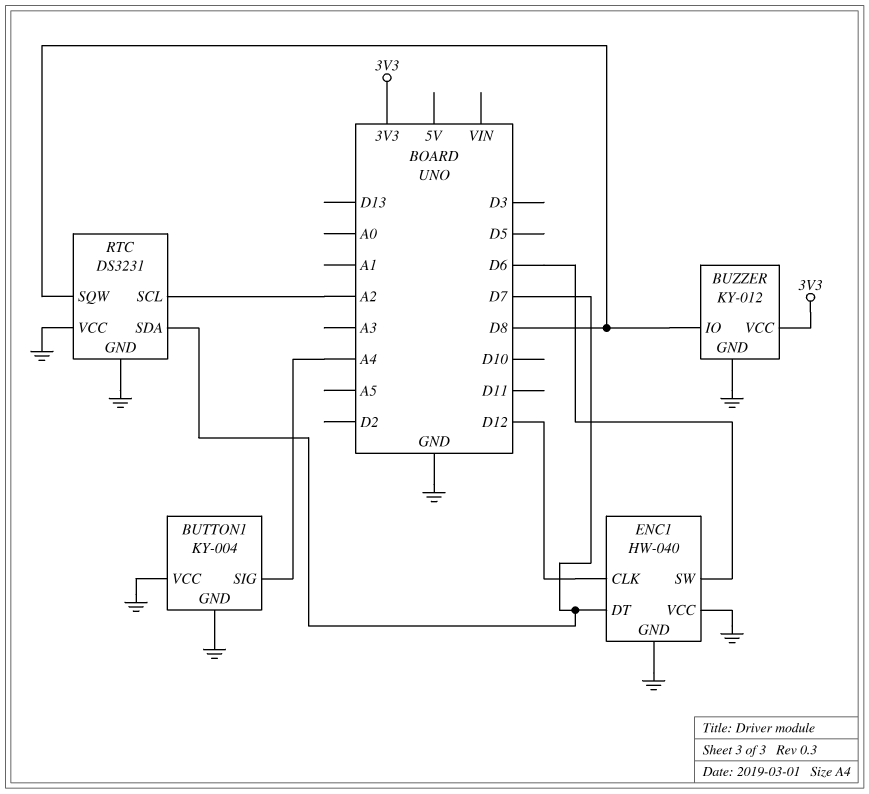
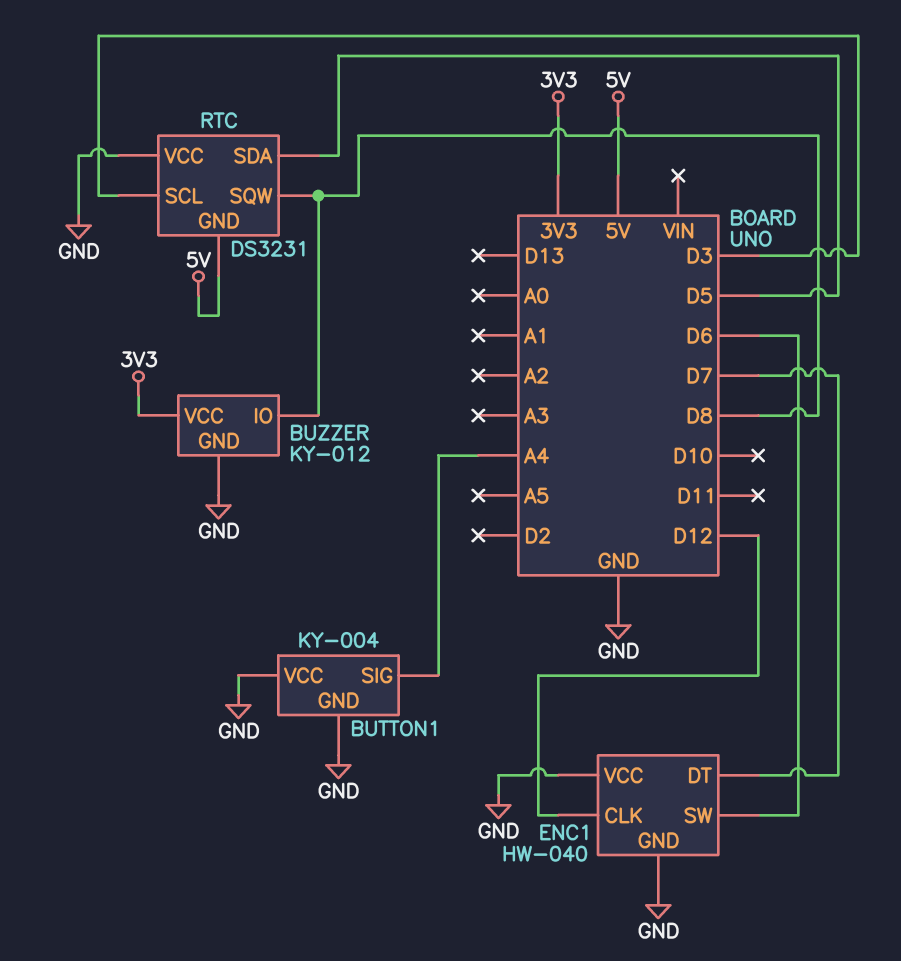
RTC pin GND: GND -> 5V
RTC pin SCL: A2 -> D3
RTC pin SDA: D7 -> D5

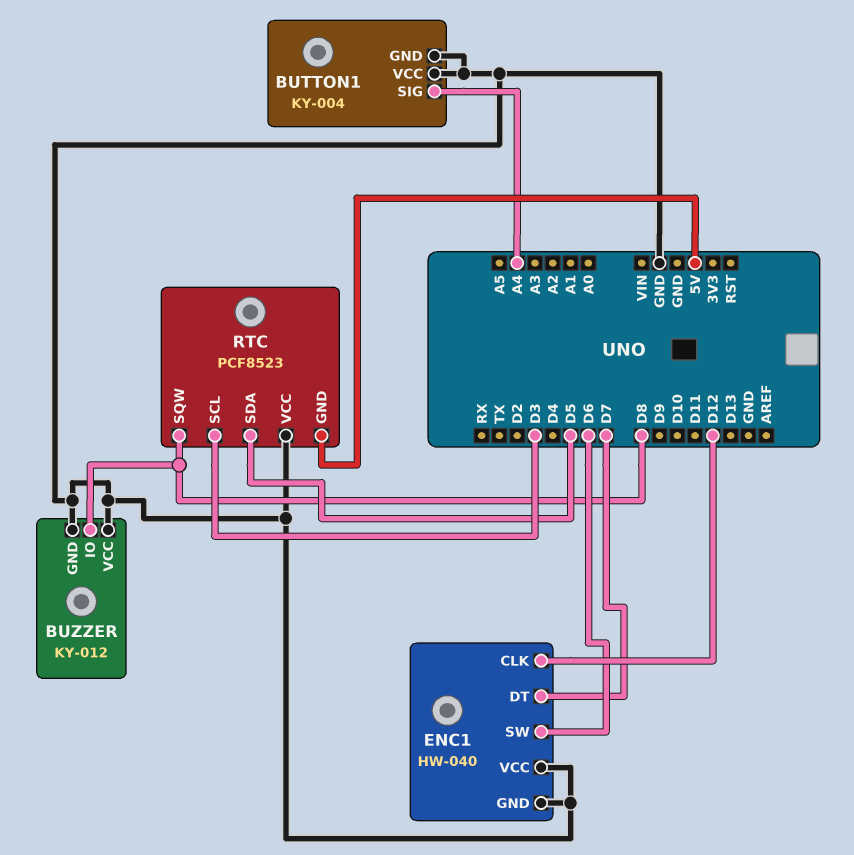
BUZZER pin VCC: 3V3 -> GND
RTC: DS3231 -> PCF8523

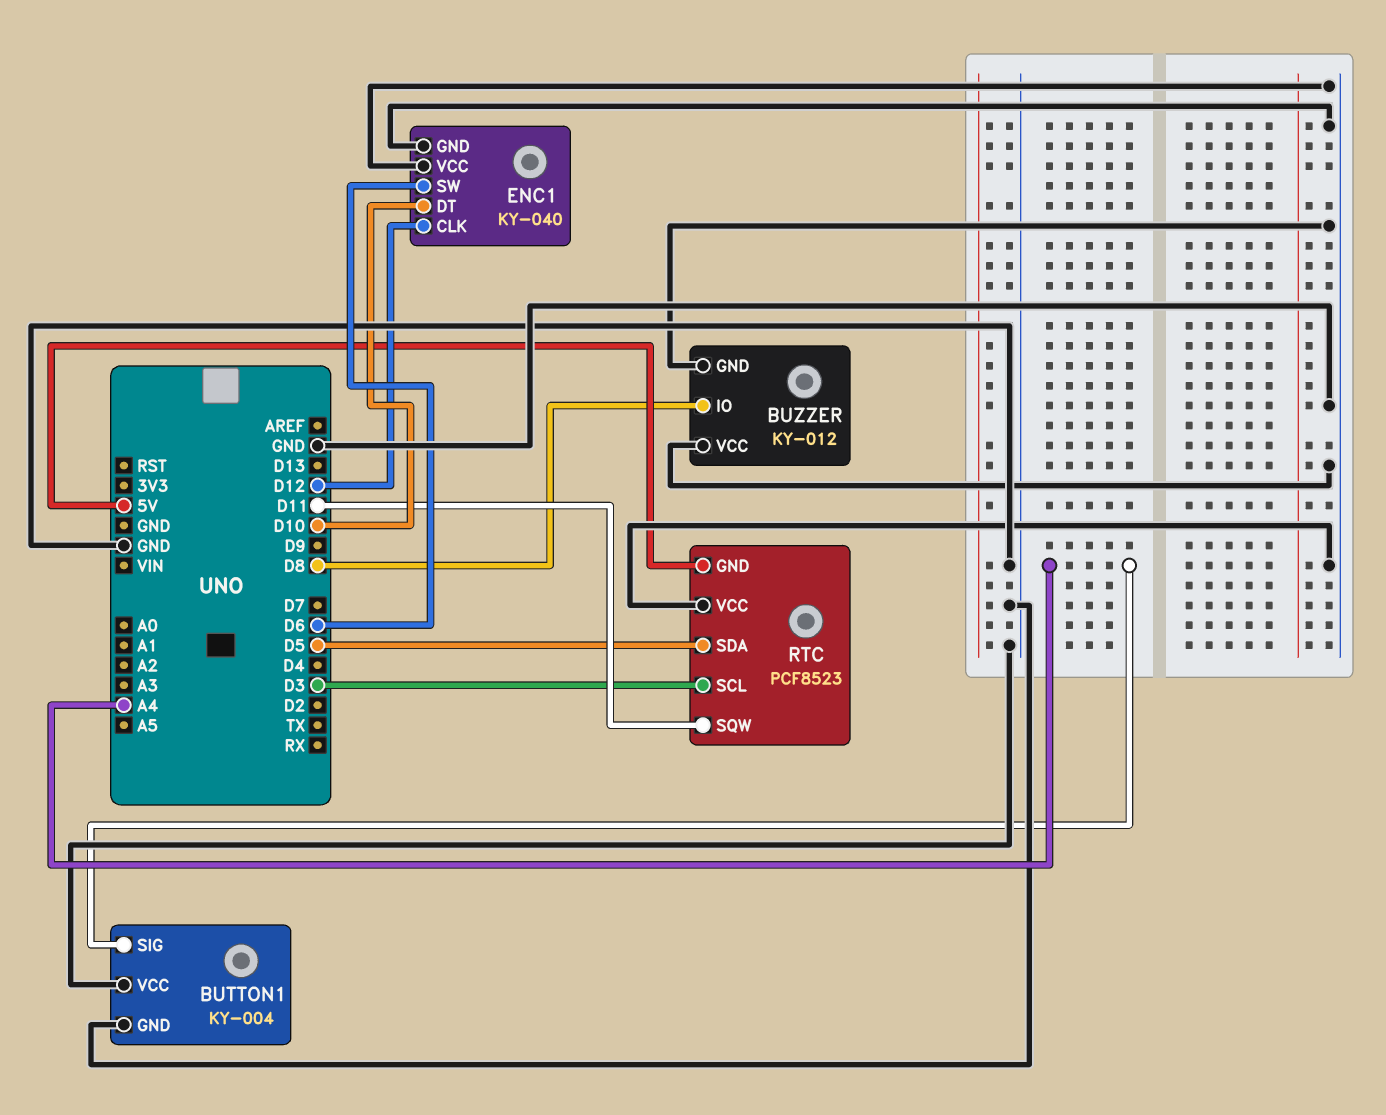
ENC1: HW-040 -> KY-040
ENC1 pin DT: D7 -> D10
RTC pin SQW: D8 -> D11

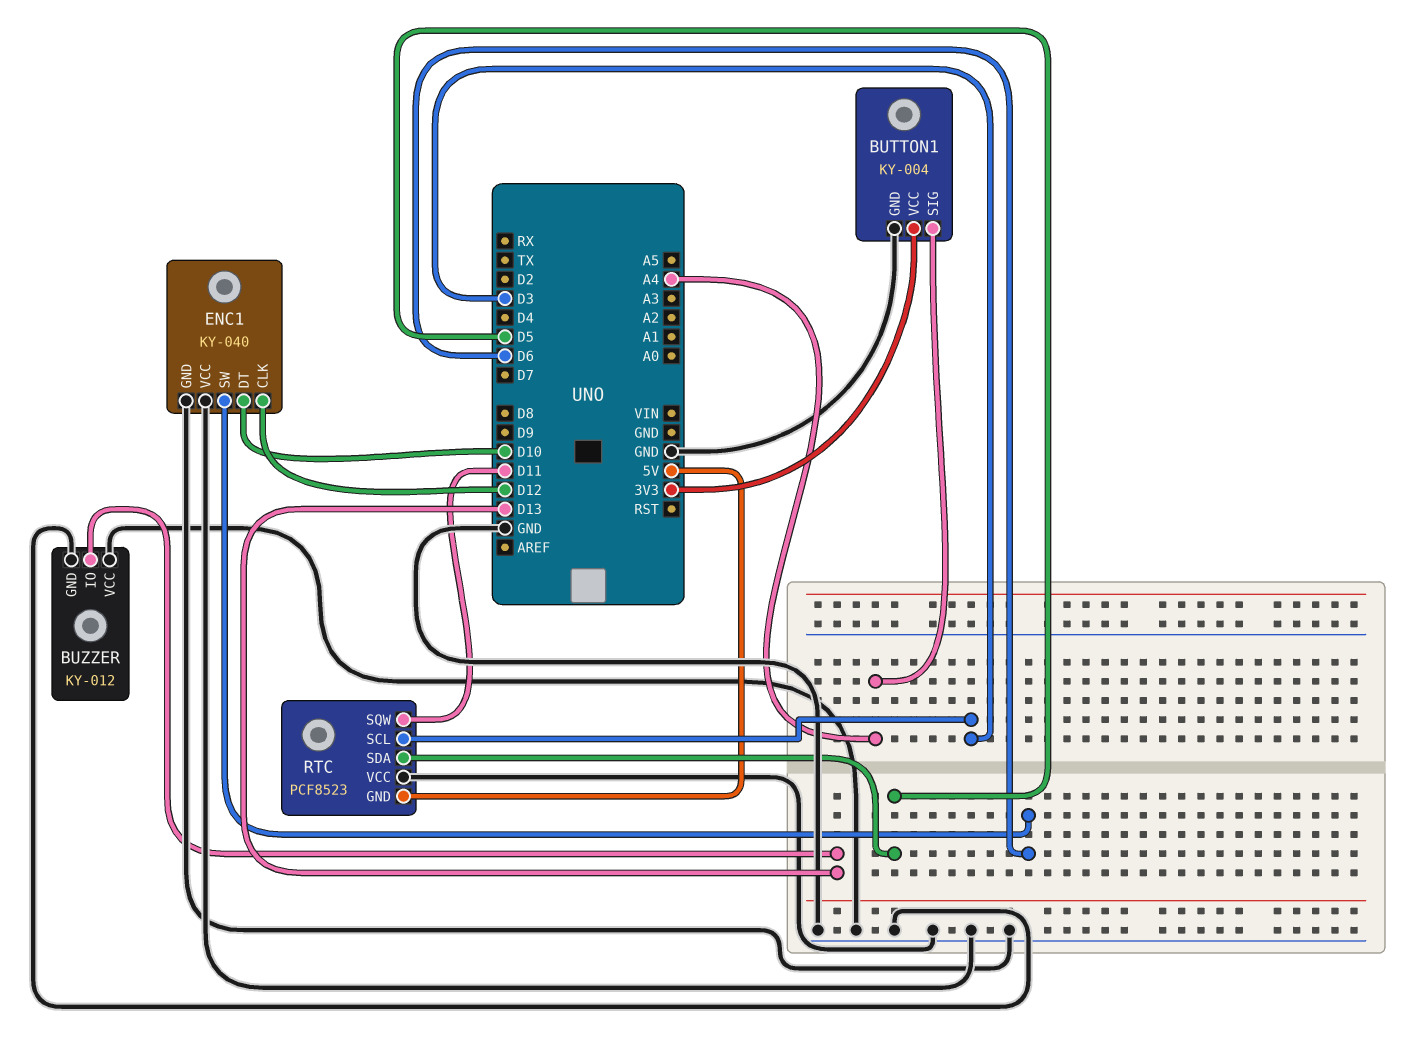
BUTTON1 pin VCC: GND -> 3V3
BUZZER pin IO: D8 -> D13

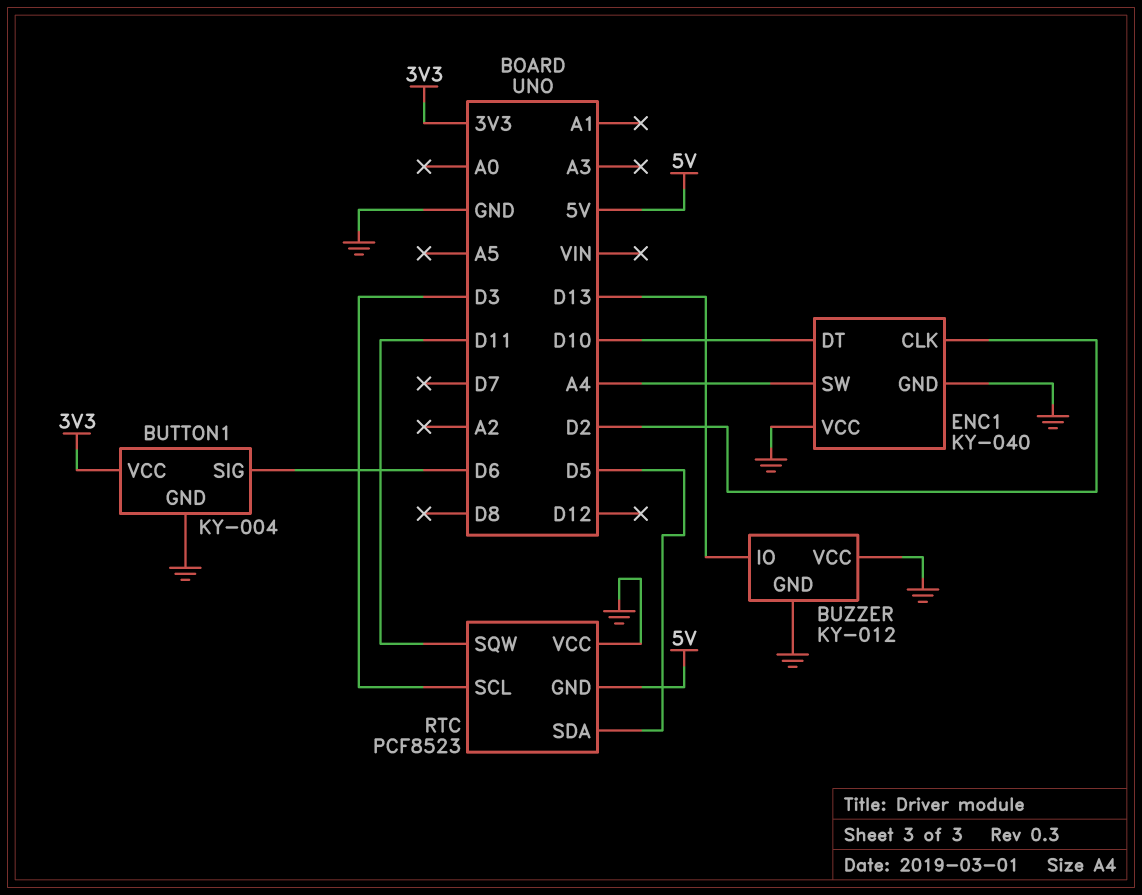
BUTTON1 pin SIG: A4 -> D6
ENC1 pin CLK: D12 -> D2
ENC1 pin SW: D6 -> A4

